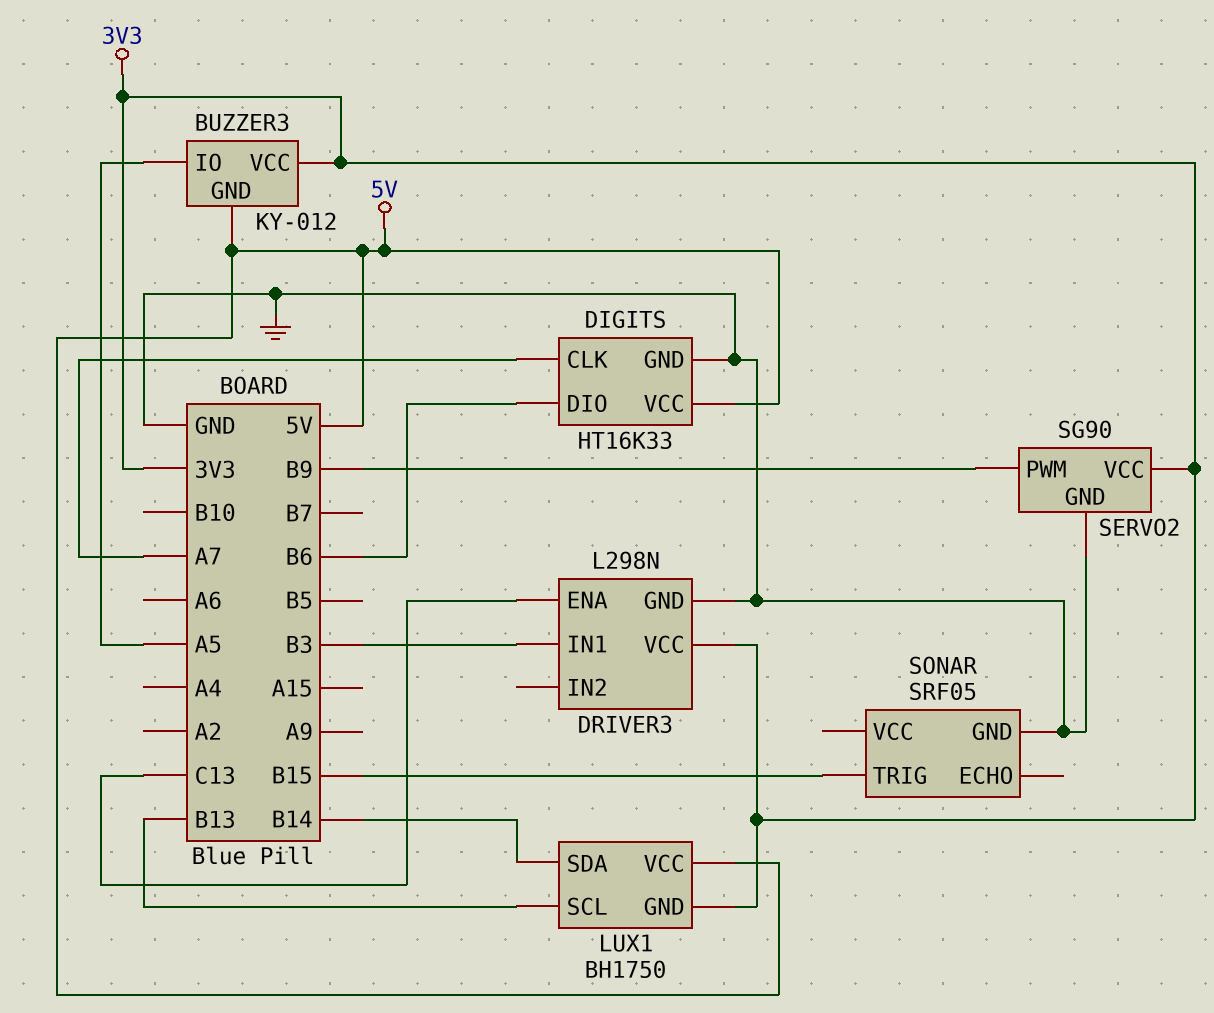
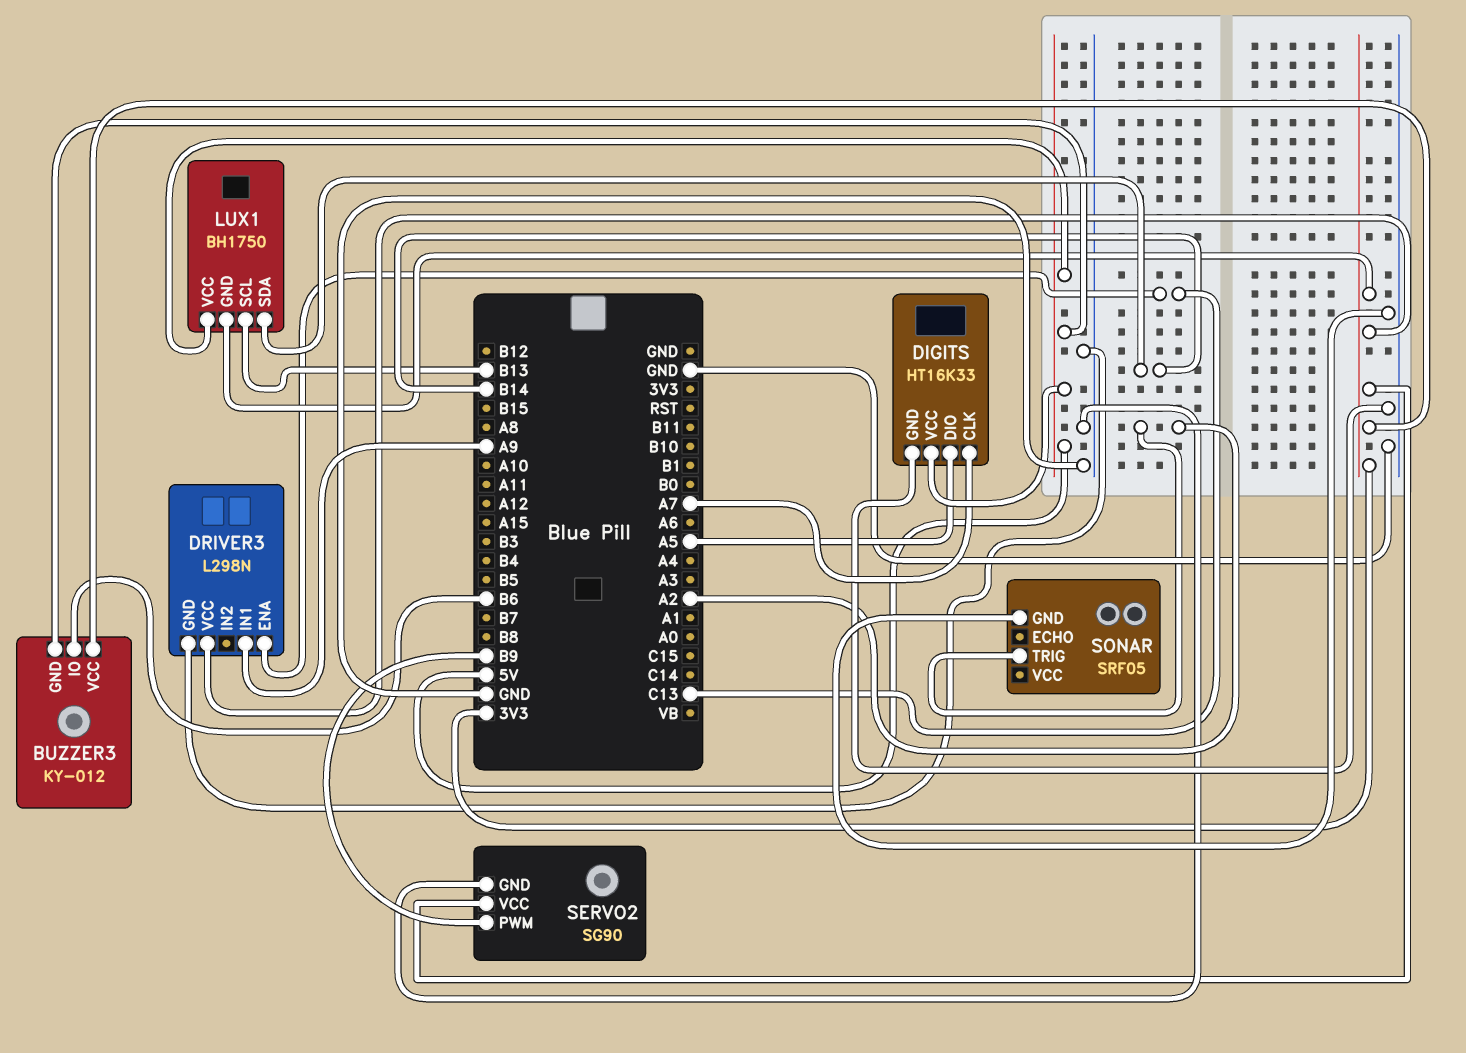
BUZZER3 pin IO: A5 -> B6
DIGITS pin DIO: B6 -> A5
DRIVER3 pin IN1: B3 -> A9
SONAR pin TRIG: B15 -> A2

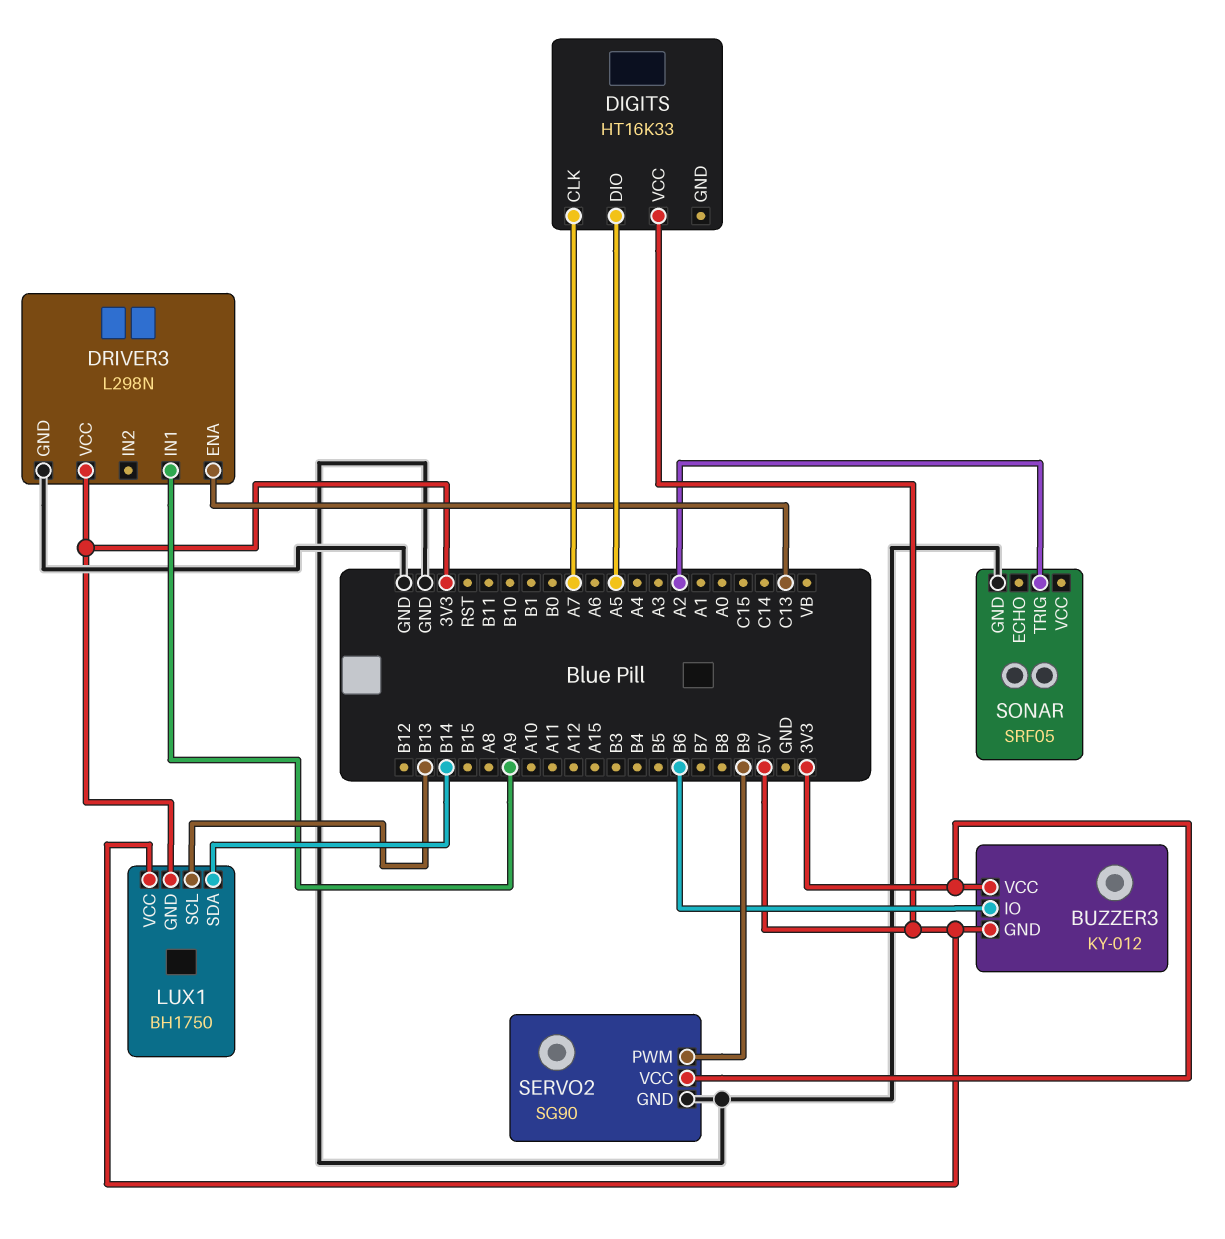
DIGITS pin GND: GND -> none

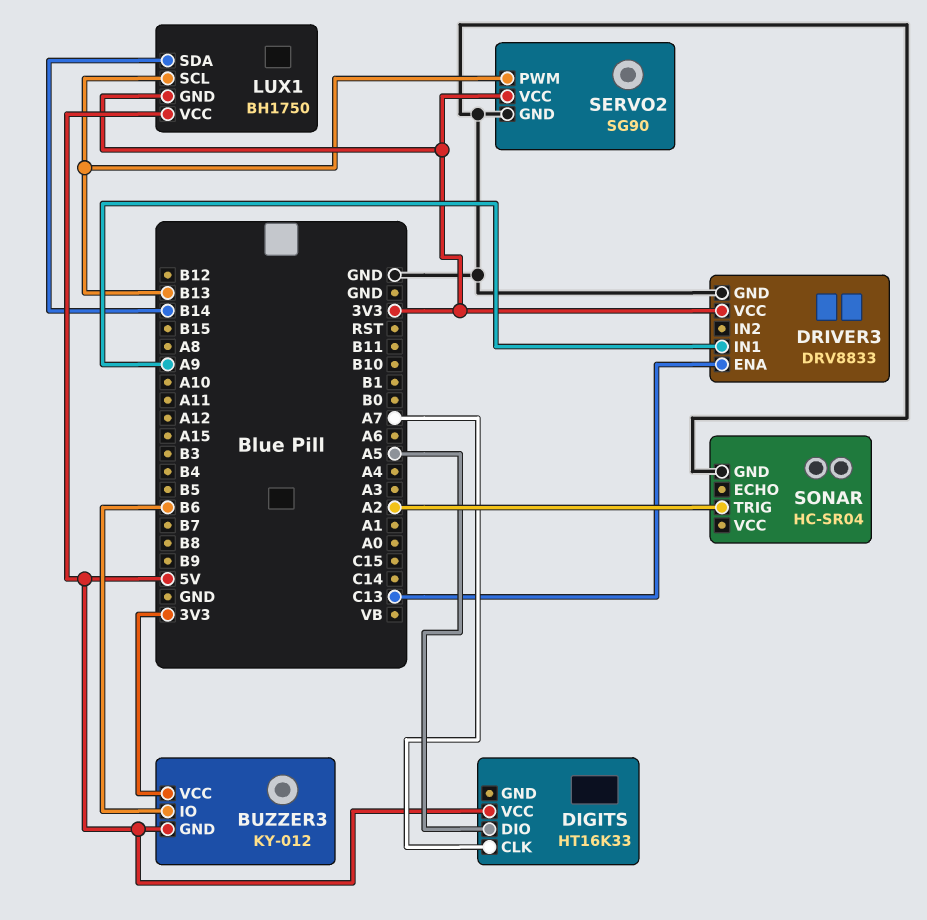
DRIVER3: L298N -> DRV8833
SERVO2 pin PWM: B9 -> B13
SONAR: SRF05 -> HC-SR04

